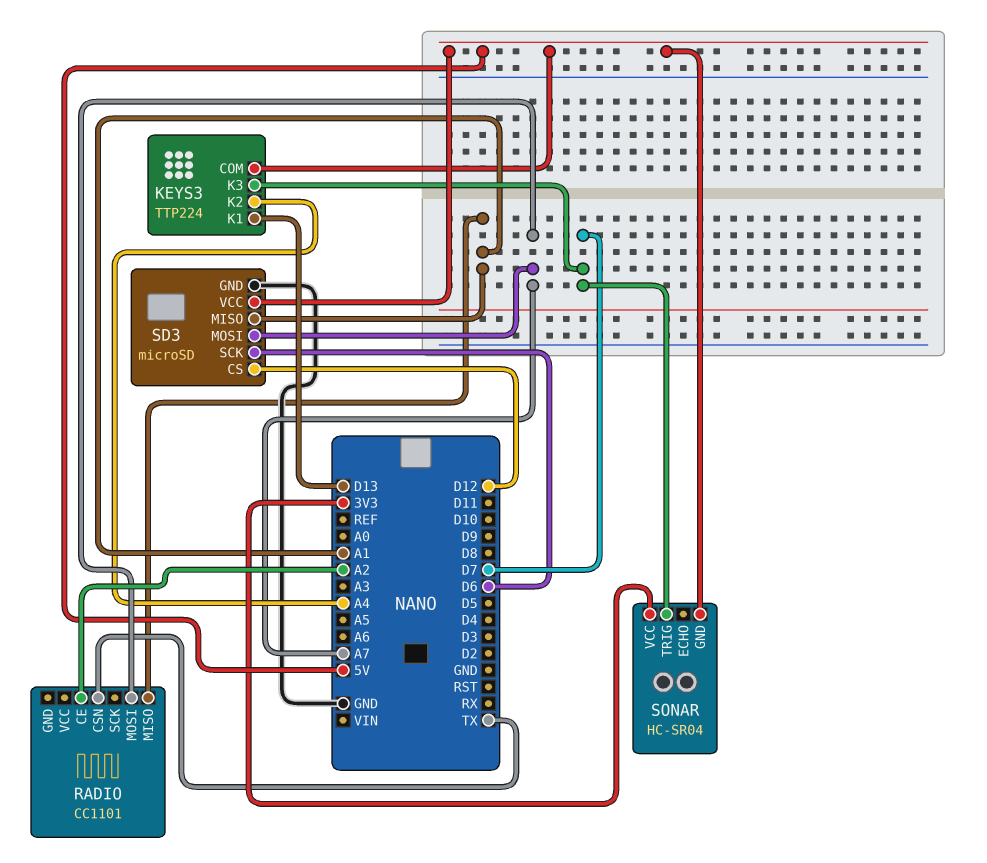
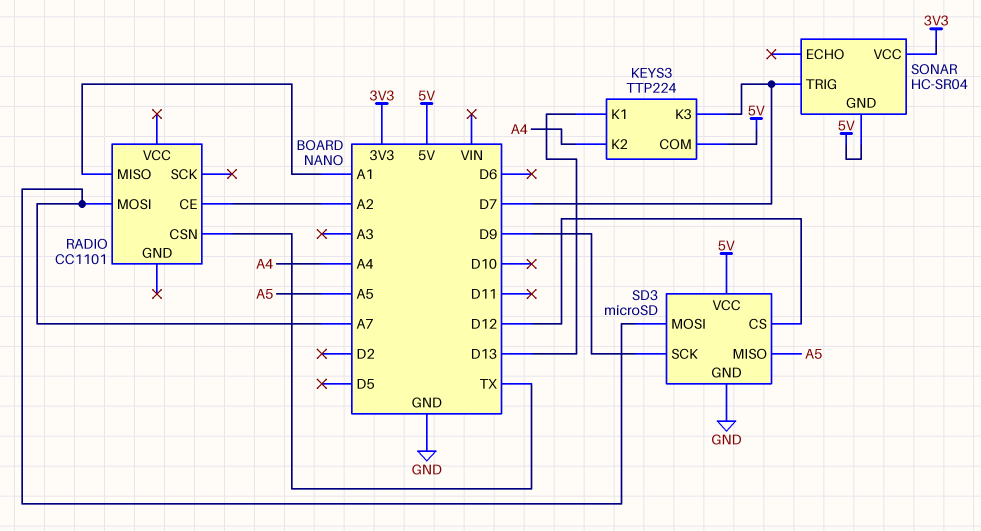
SD3 pin MISO: A1 -> A5
SD3 pin SCK: D6 -> D9

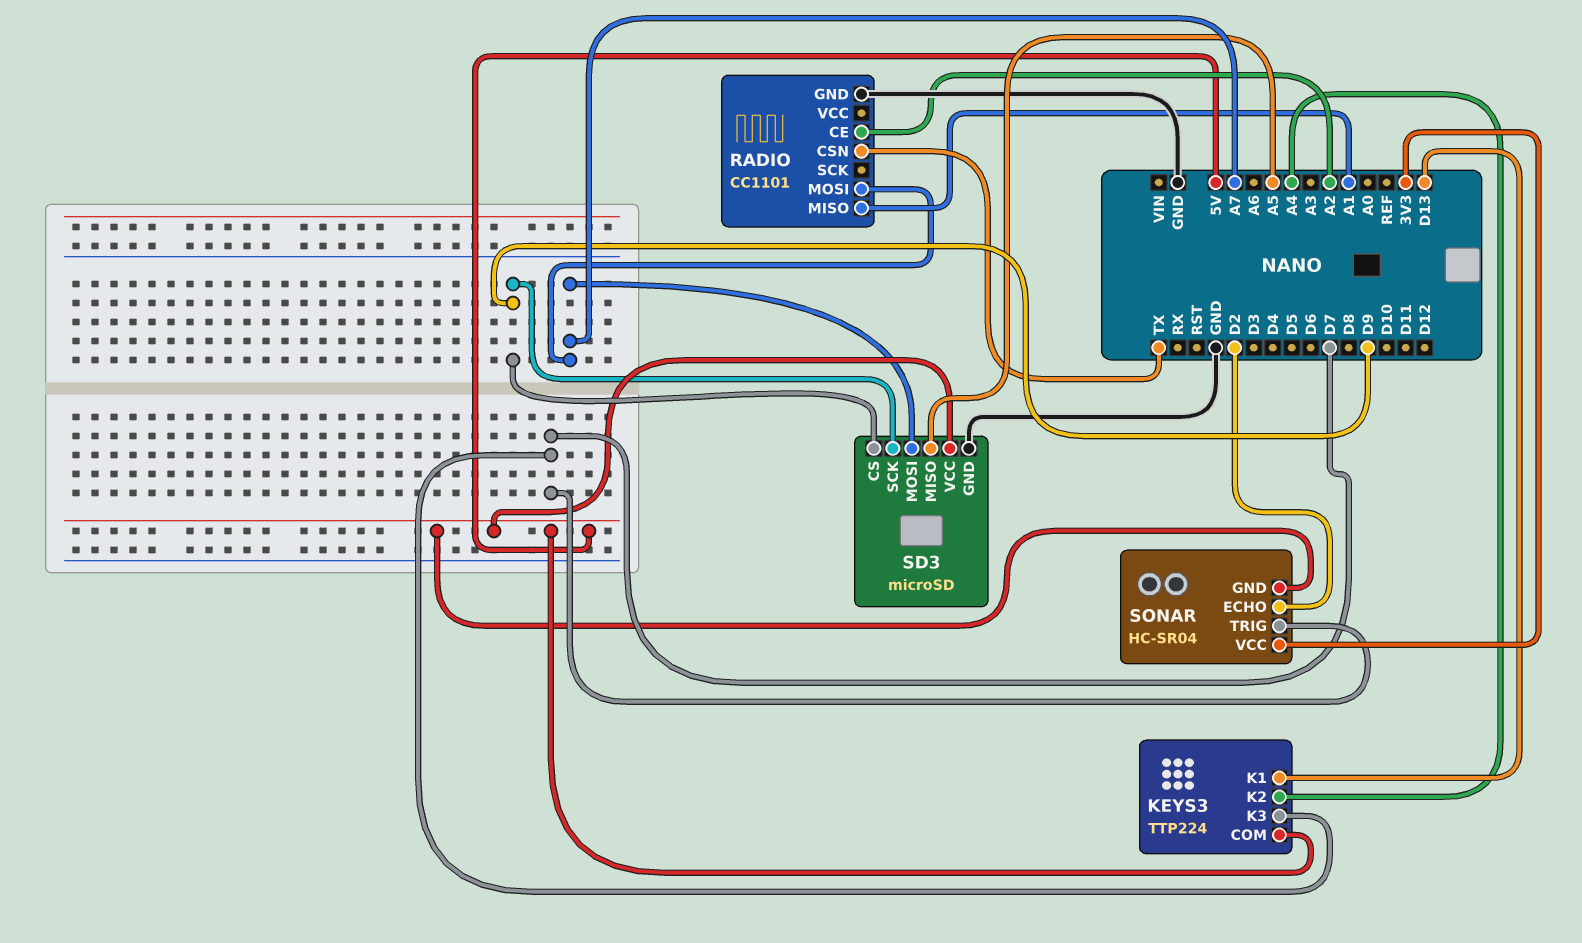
RADIO pin GND: none -> GND
SD3 pin CS: D12 -> D9
SONAR pin ECHO: none -> D2

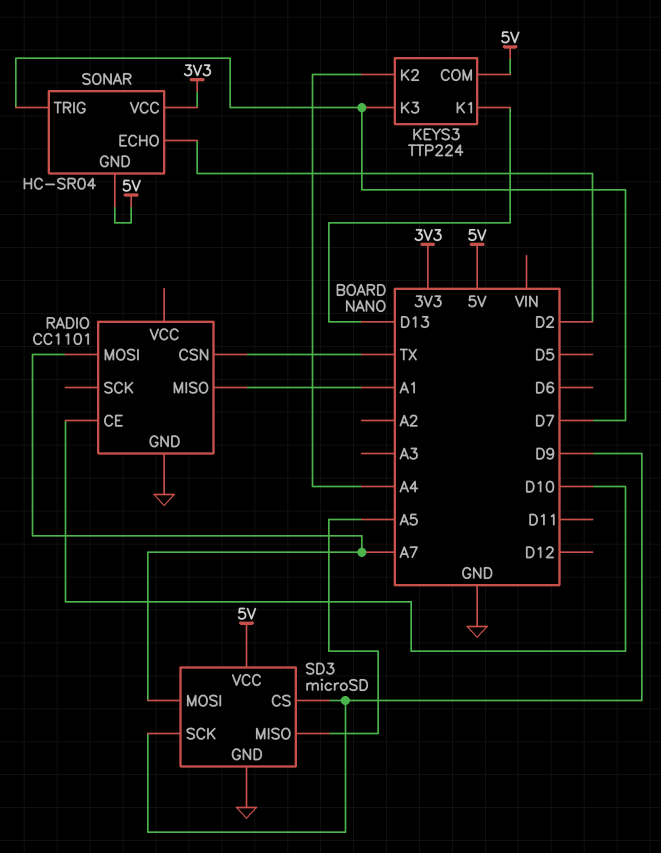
RADIO pin CE: A2 -> D10

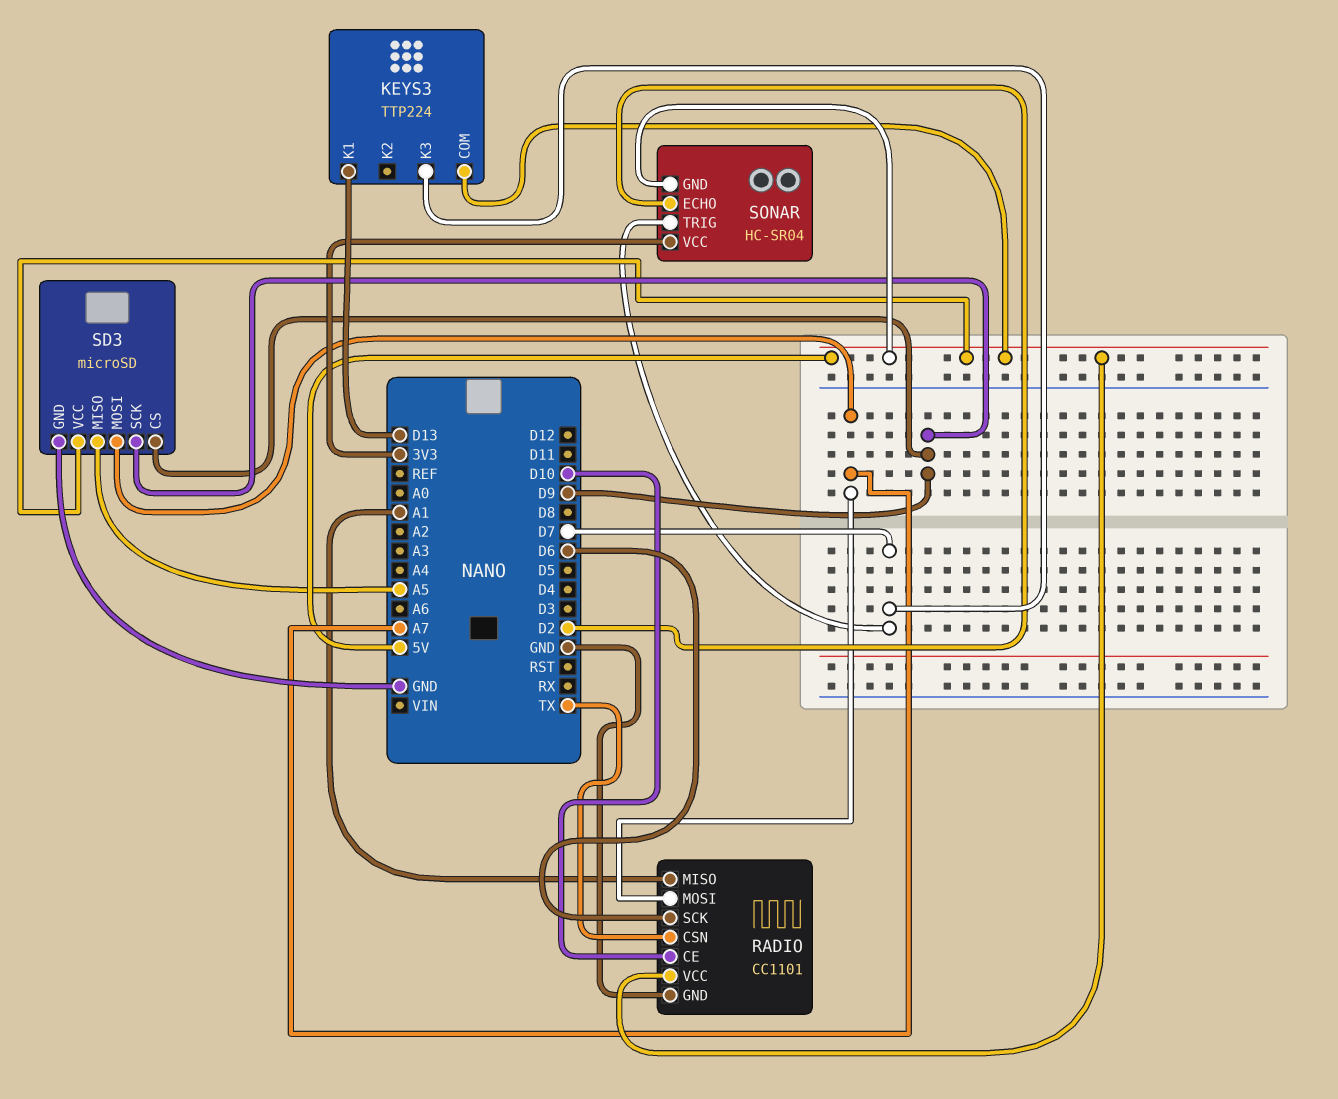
KEYS3 pin K2: A4 -> none
RADIO pin SCK: none -> D6
RADIO pin VCC: none -> 5V

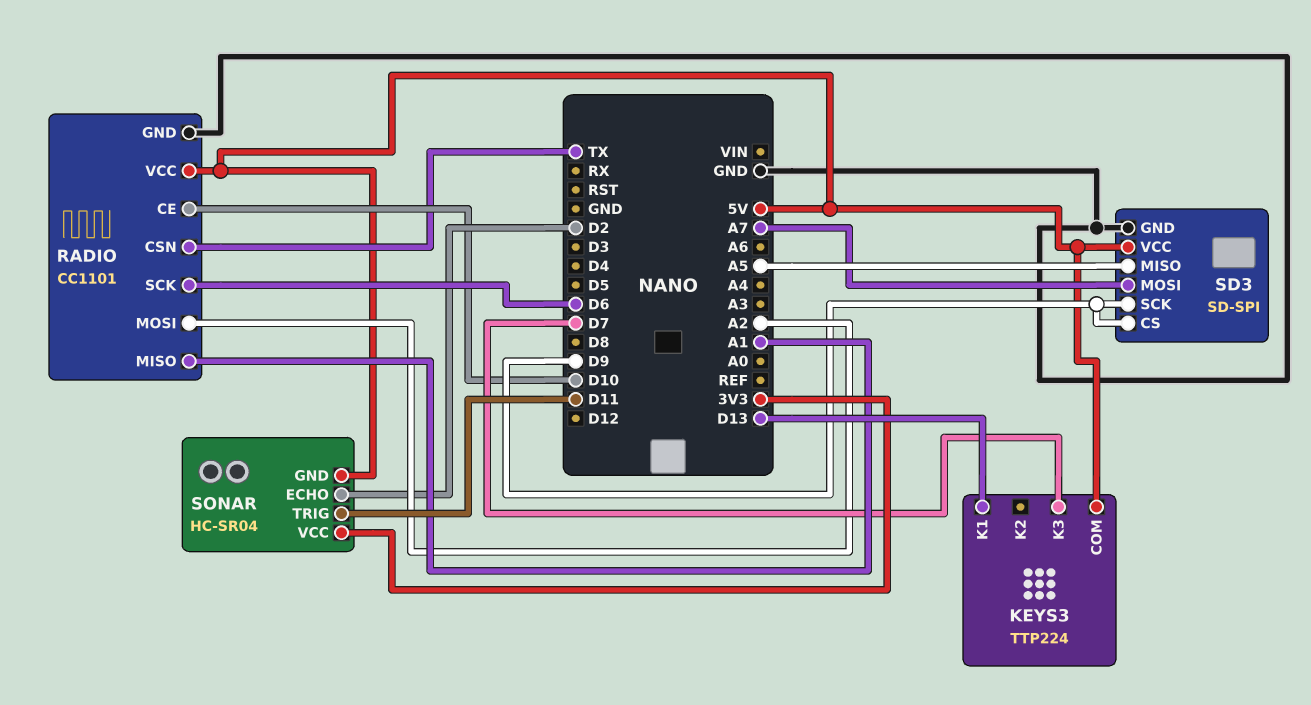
RADIO pin MOSI: A7 -> A2
SD3: microSD -> SD-SPI
SONAR pin TRIG: D7 -> D11

